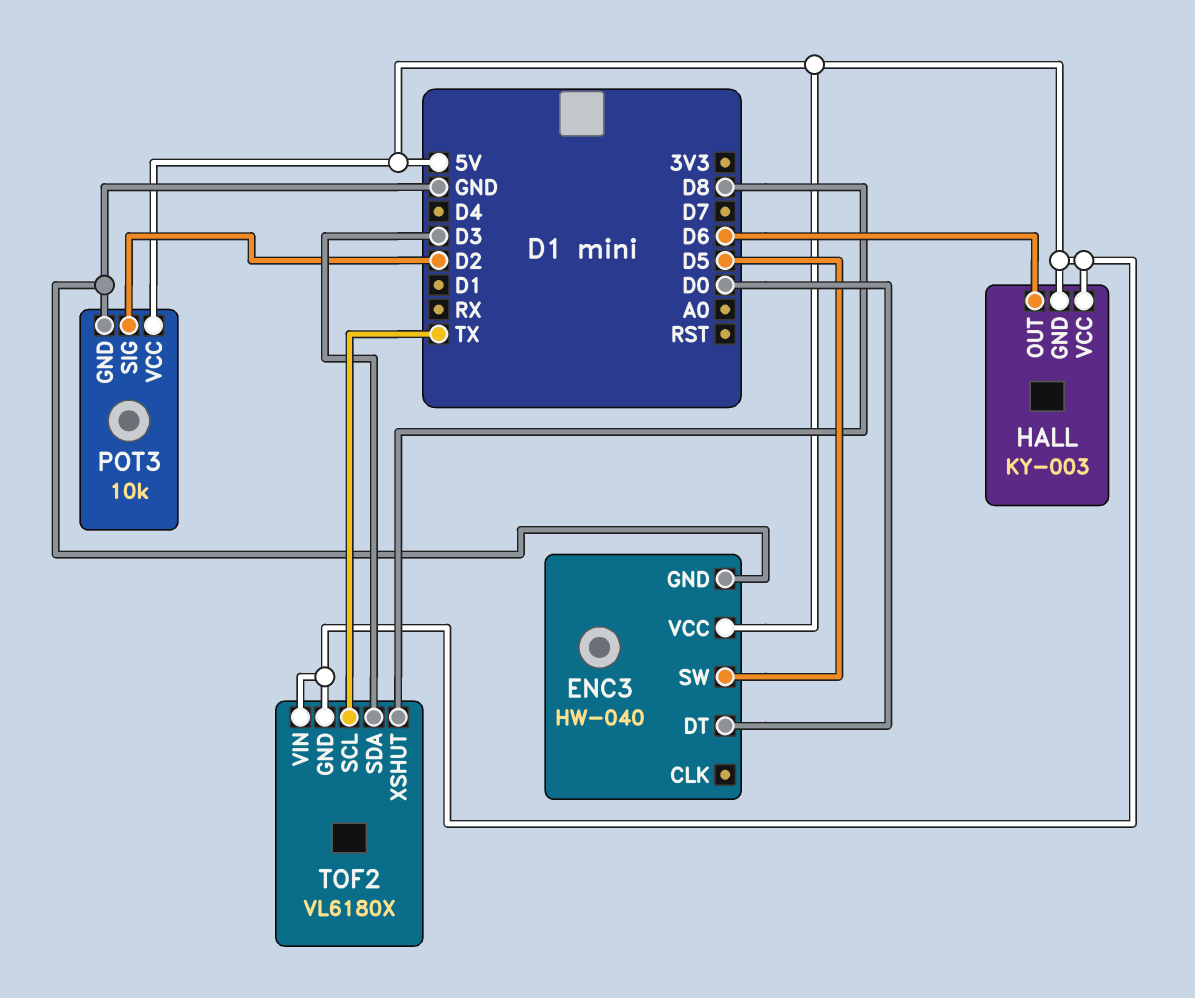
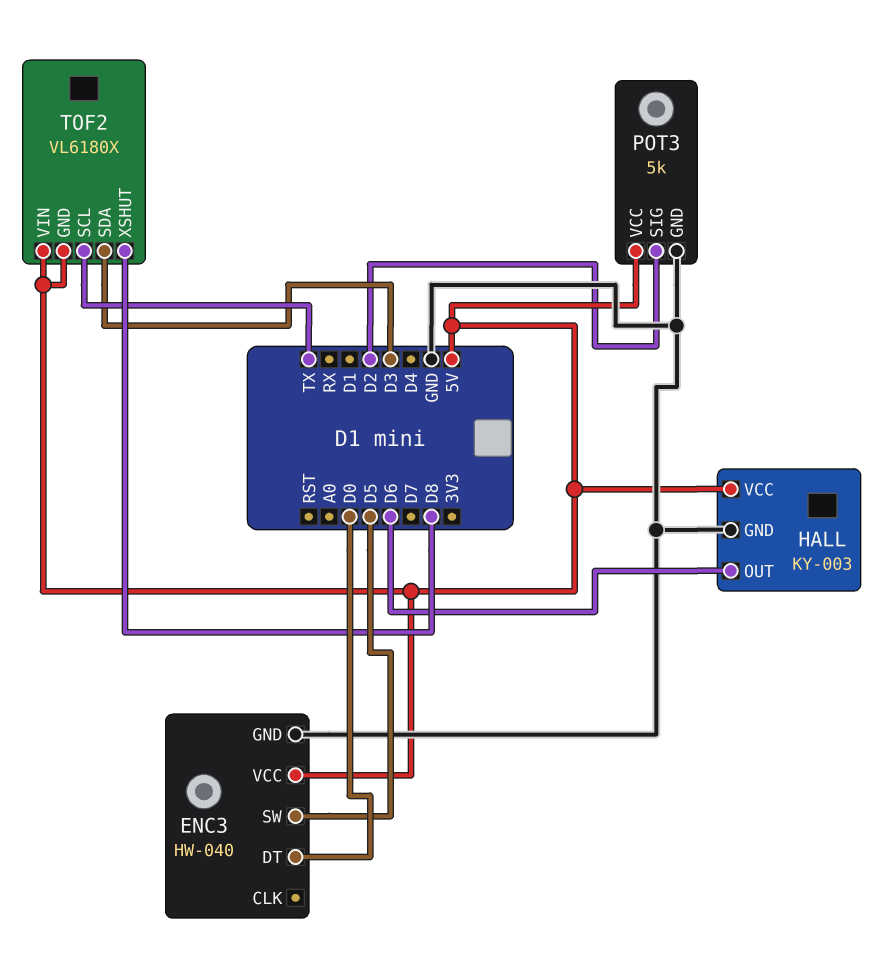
HALL pin GND: 5V -> GND
POT3: 10k -> 5k

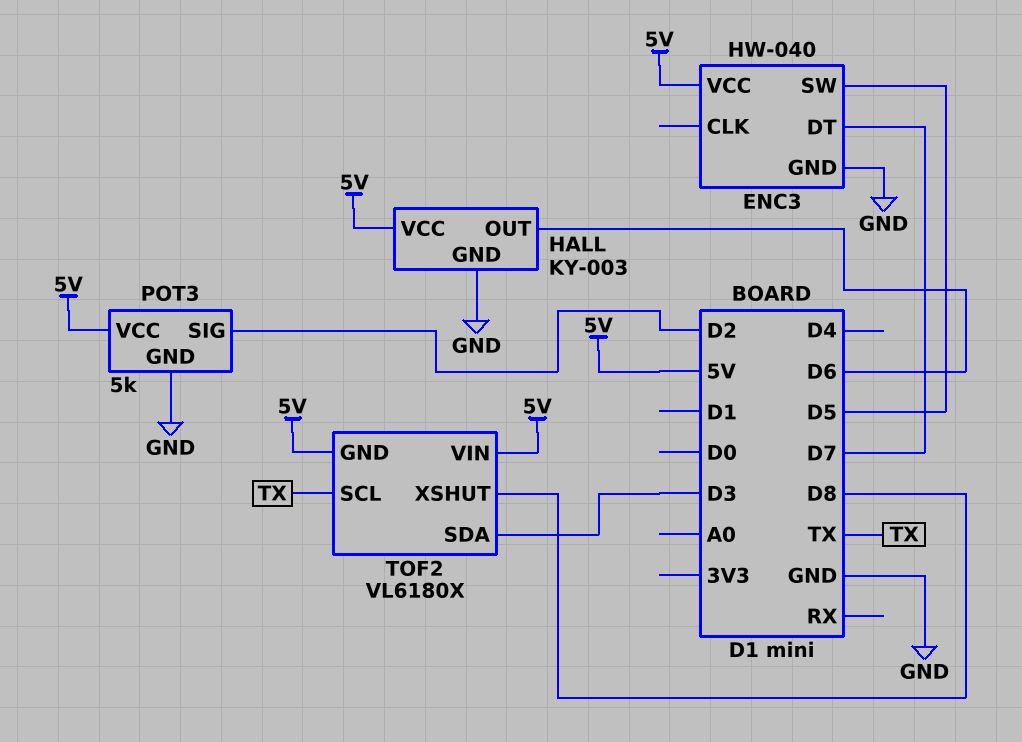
ENC3 pin DT: D0 -> D7

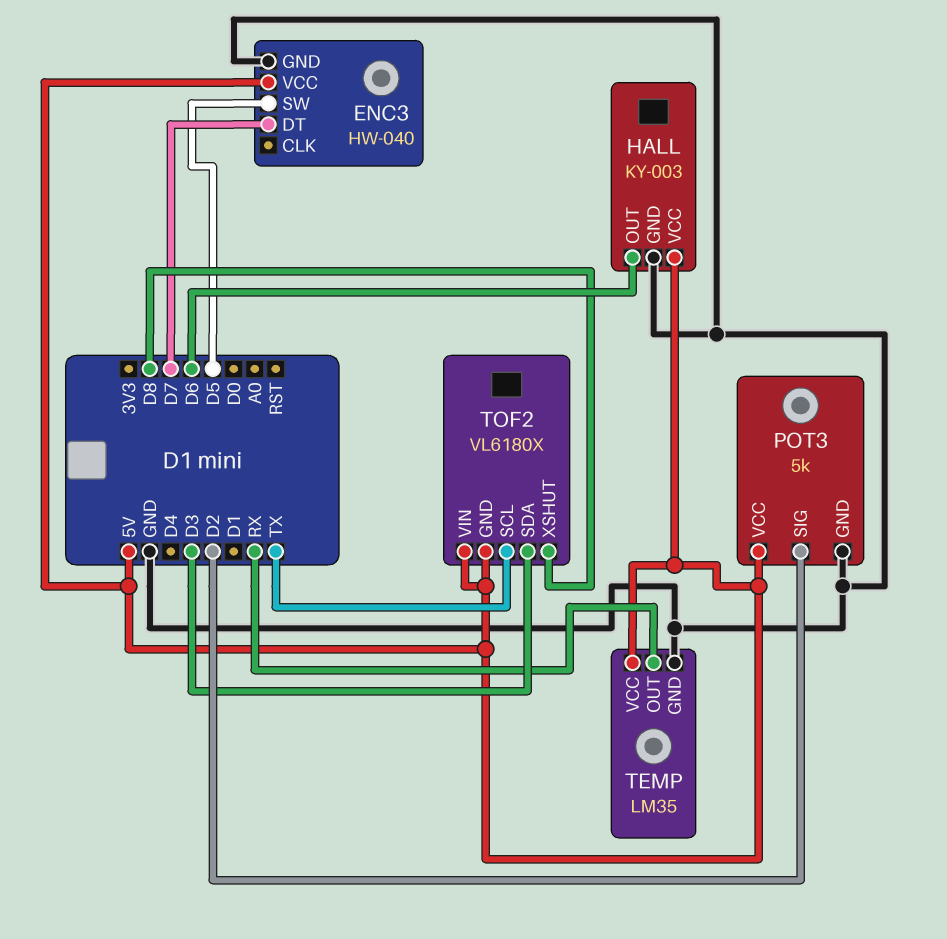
TEMP: none -> LM35
TEMP pin GND: none -> GND
TEMP pin OUT: none -> RX
TEMP pin VCC: none -> 5V

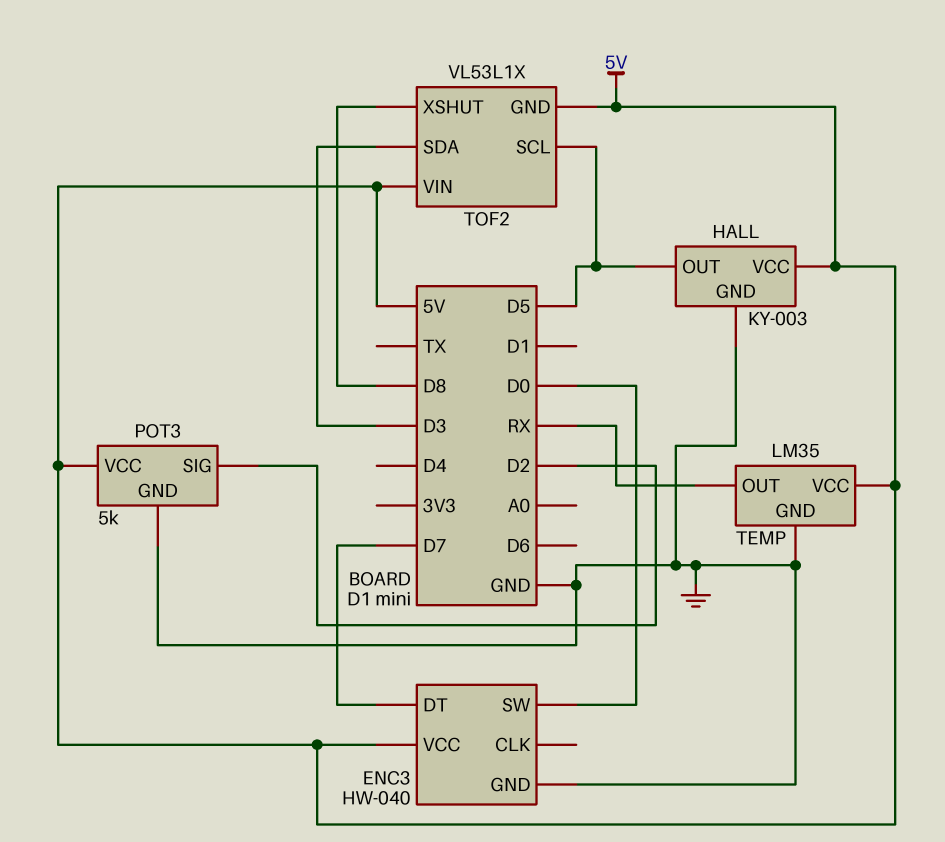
ENC3 pin SW: D5 -> D0
HALL pin OUT: D6 -> D5
TOF2: VL6180X -> VL53L1X
TOF2 pin SCL: TX -> D5

